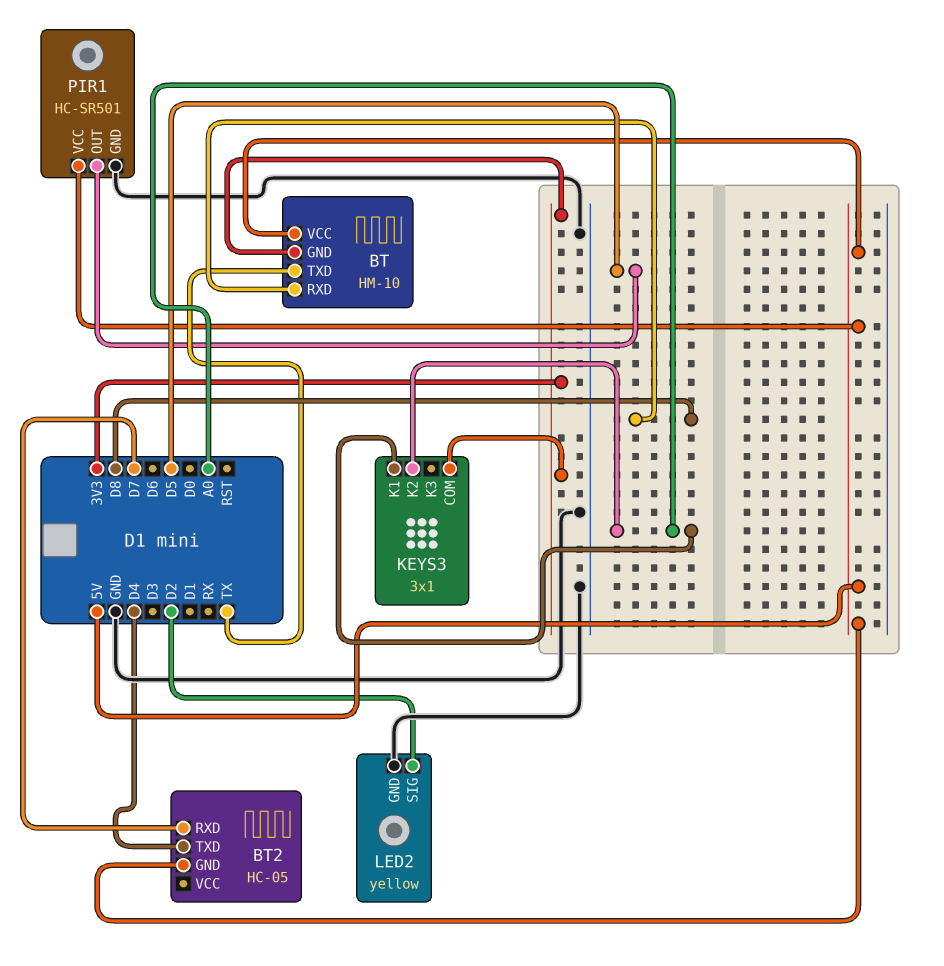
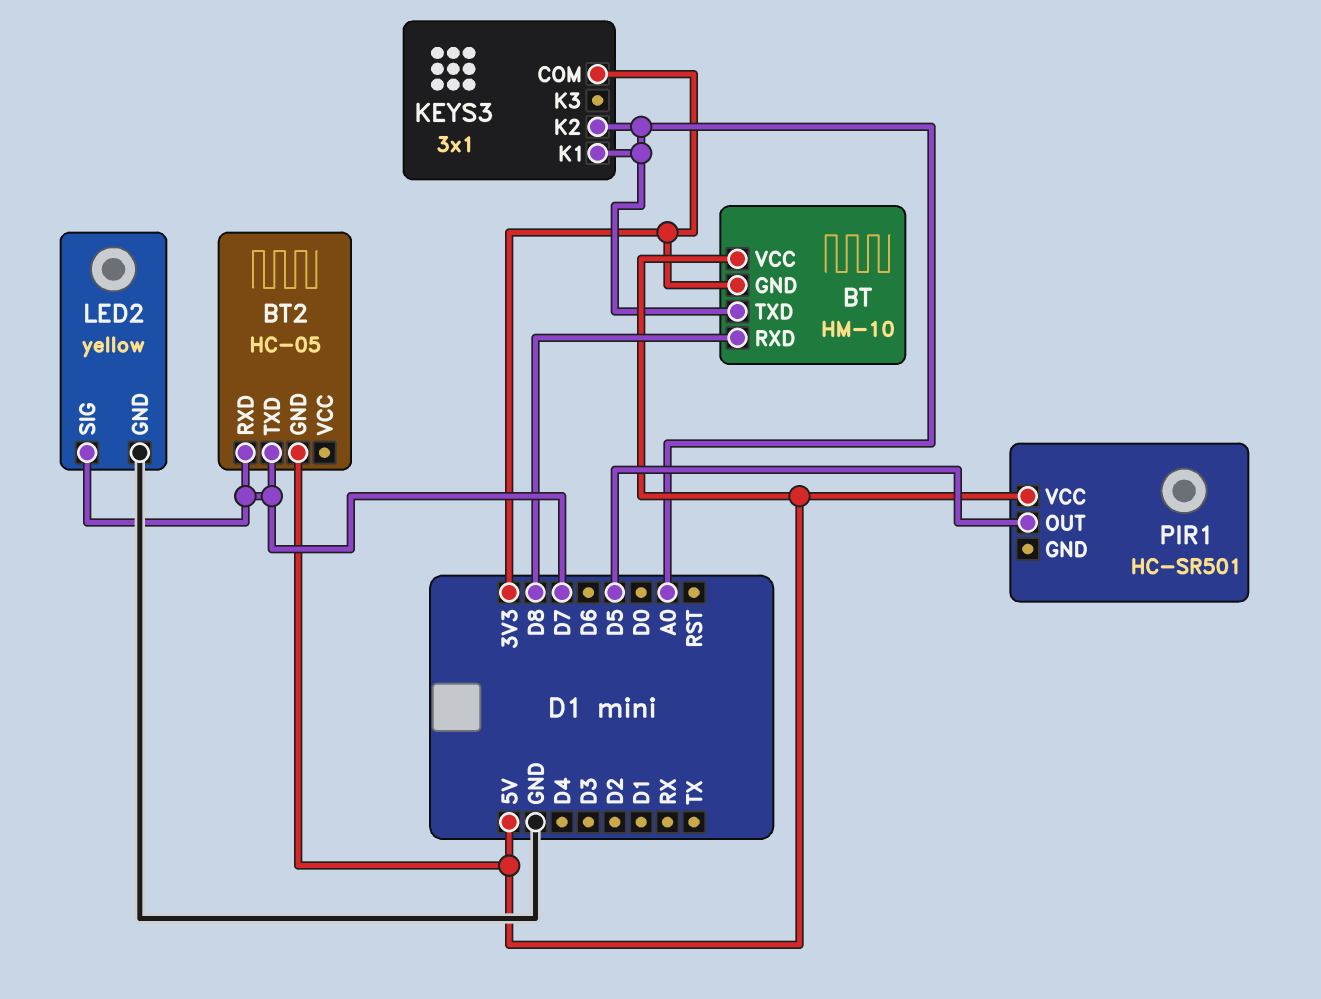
BT pin TXD: TX -> A0
BT2 pin TXD: D4 -> D7
LED2 pin SIG: D2 -> D7
PIR1 pin GND: GND -> none

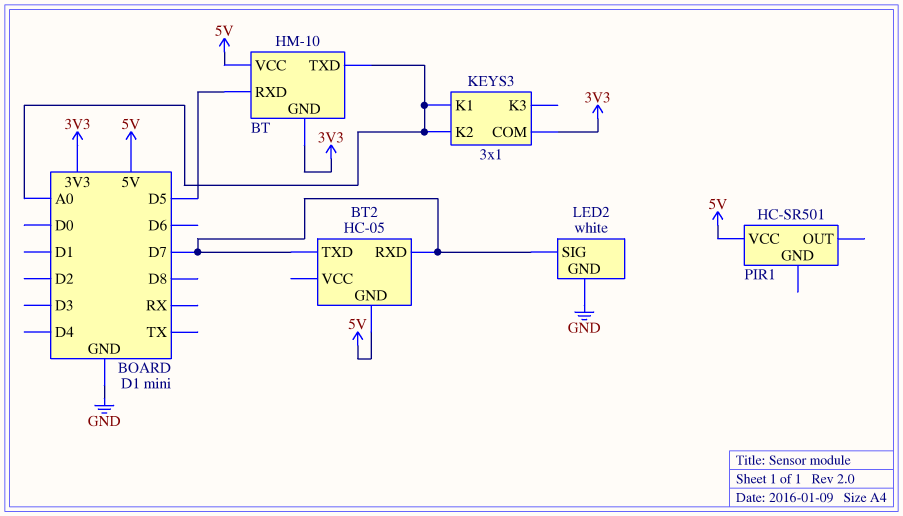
BT pin RXD: D8 -> D5
LED2: yellow -> white
PIR1 pin OUT: D5 -> none

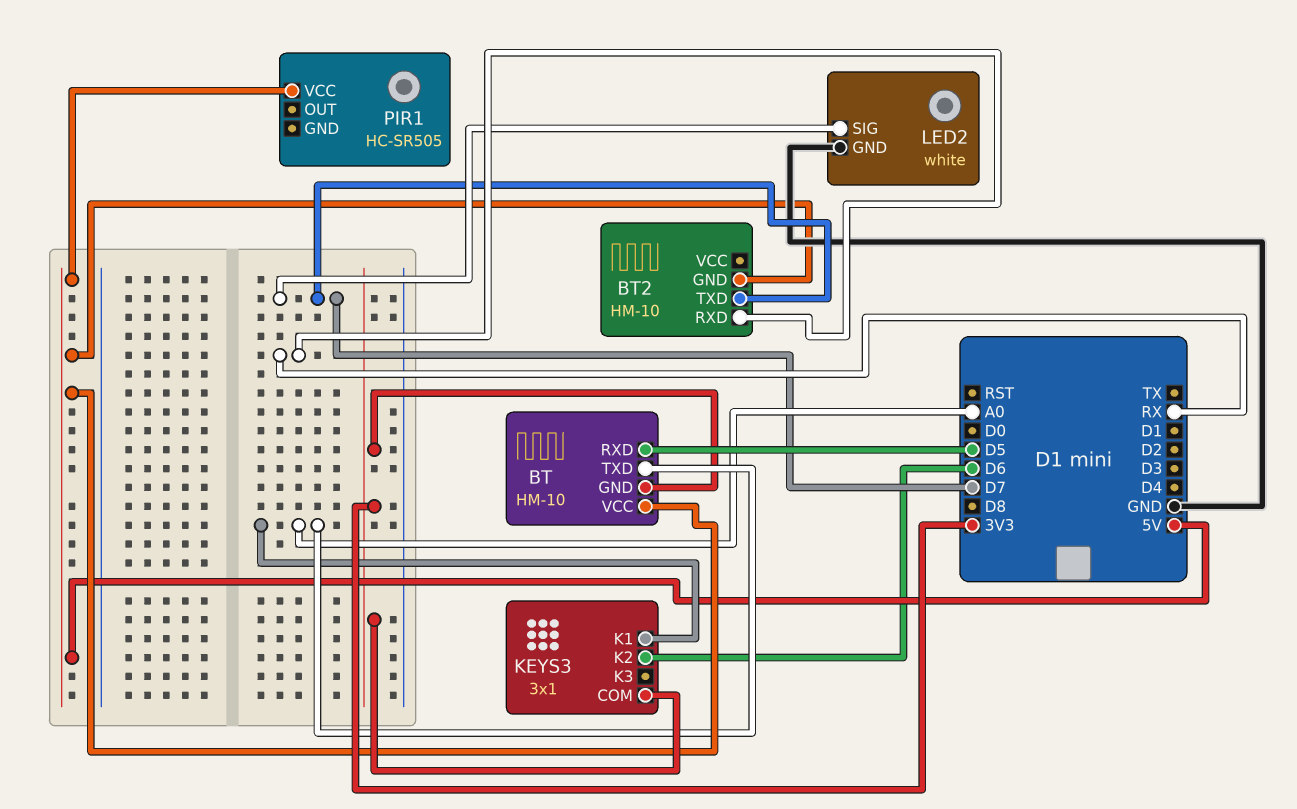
BT2: HC-05 -> HM-10
BT2 pin RXD: D7 -> RX
KEYS3 pin K2: A0 -> D6
PIR1: HC-SR501 -> HC-SR505

